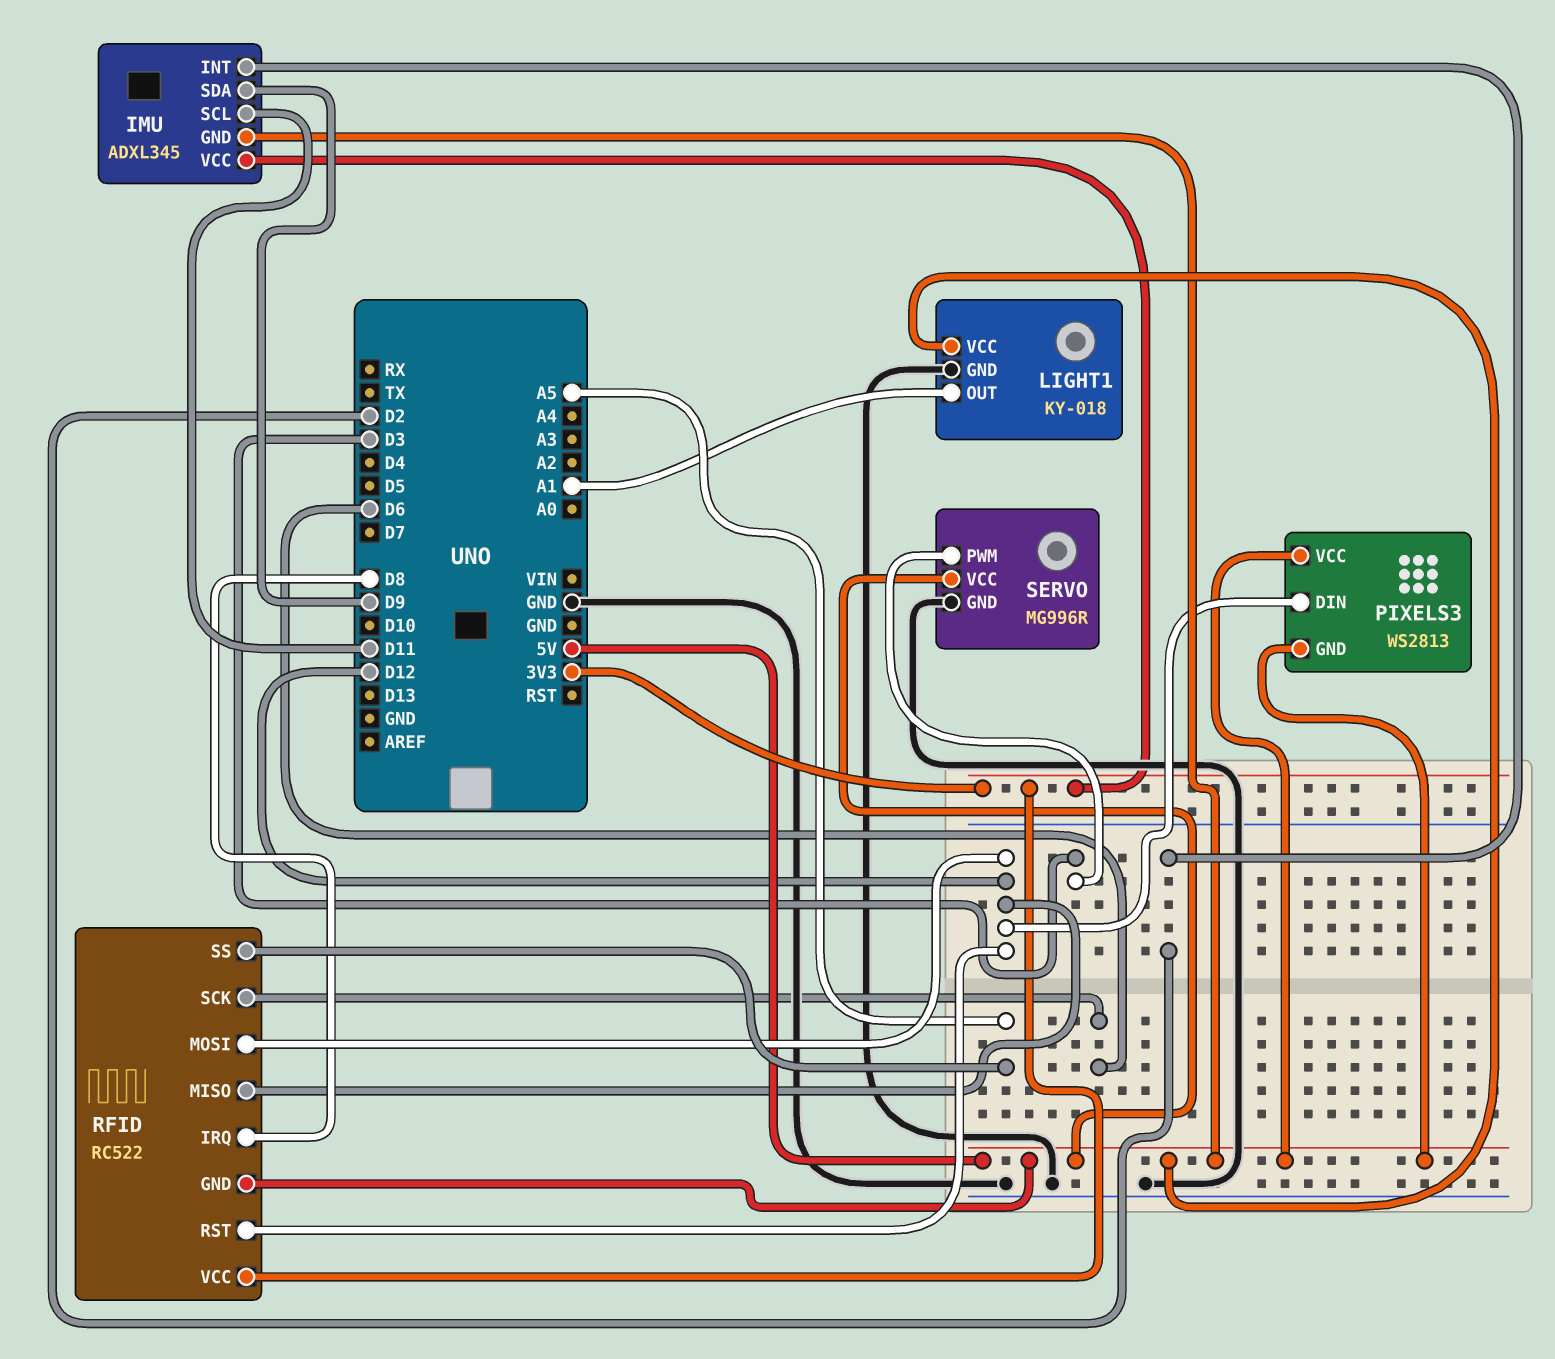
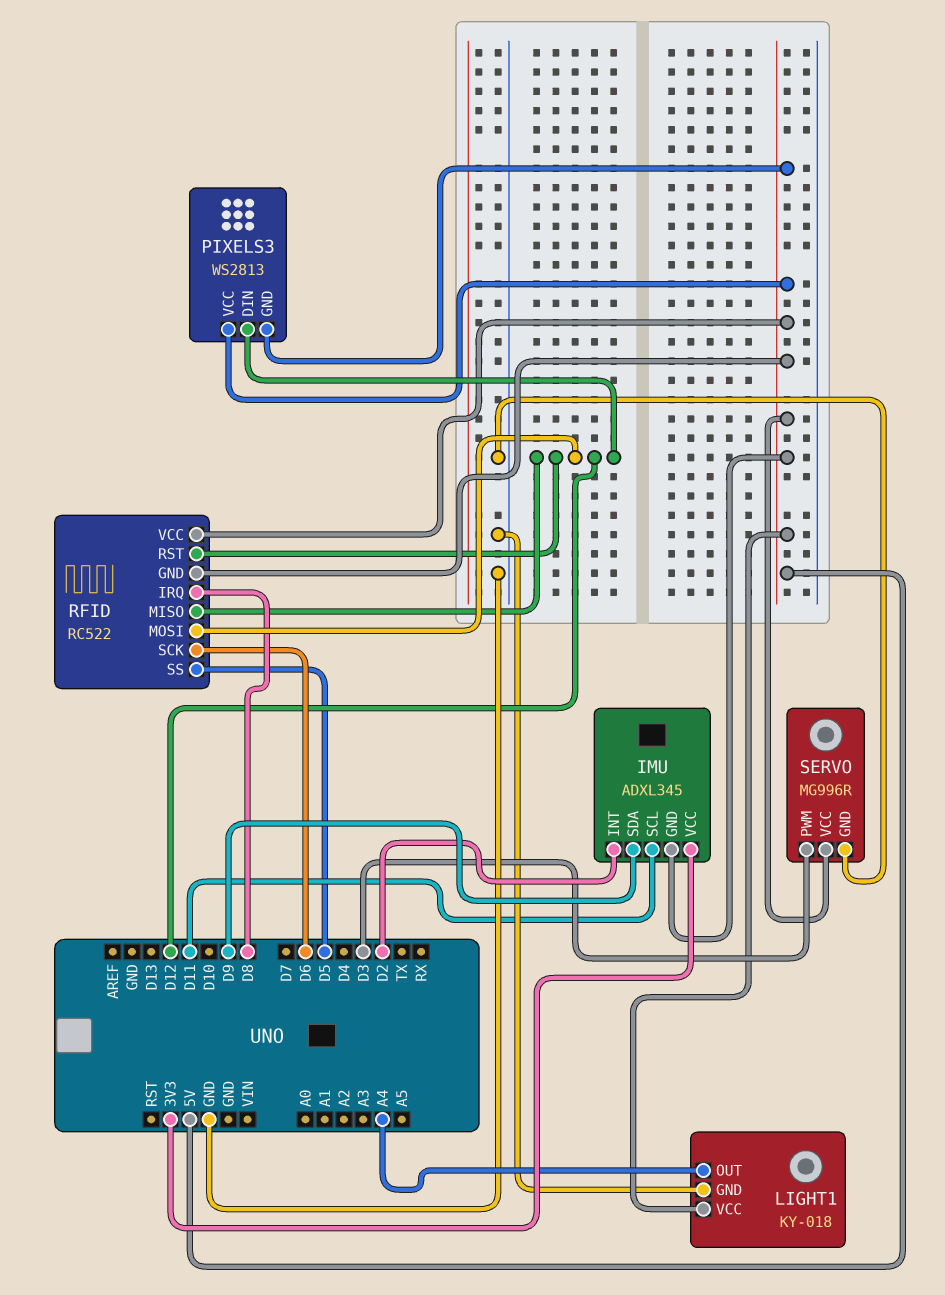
LIGHT1 pin OUT: A1 -> A4
RFID pin SS: A5 -> D5
RFID pin VCC: 3V3 -> 5V

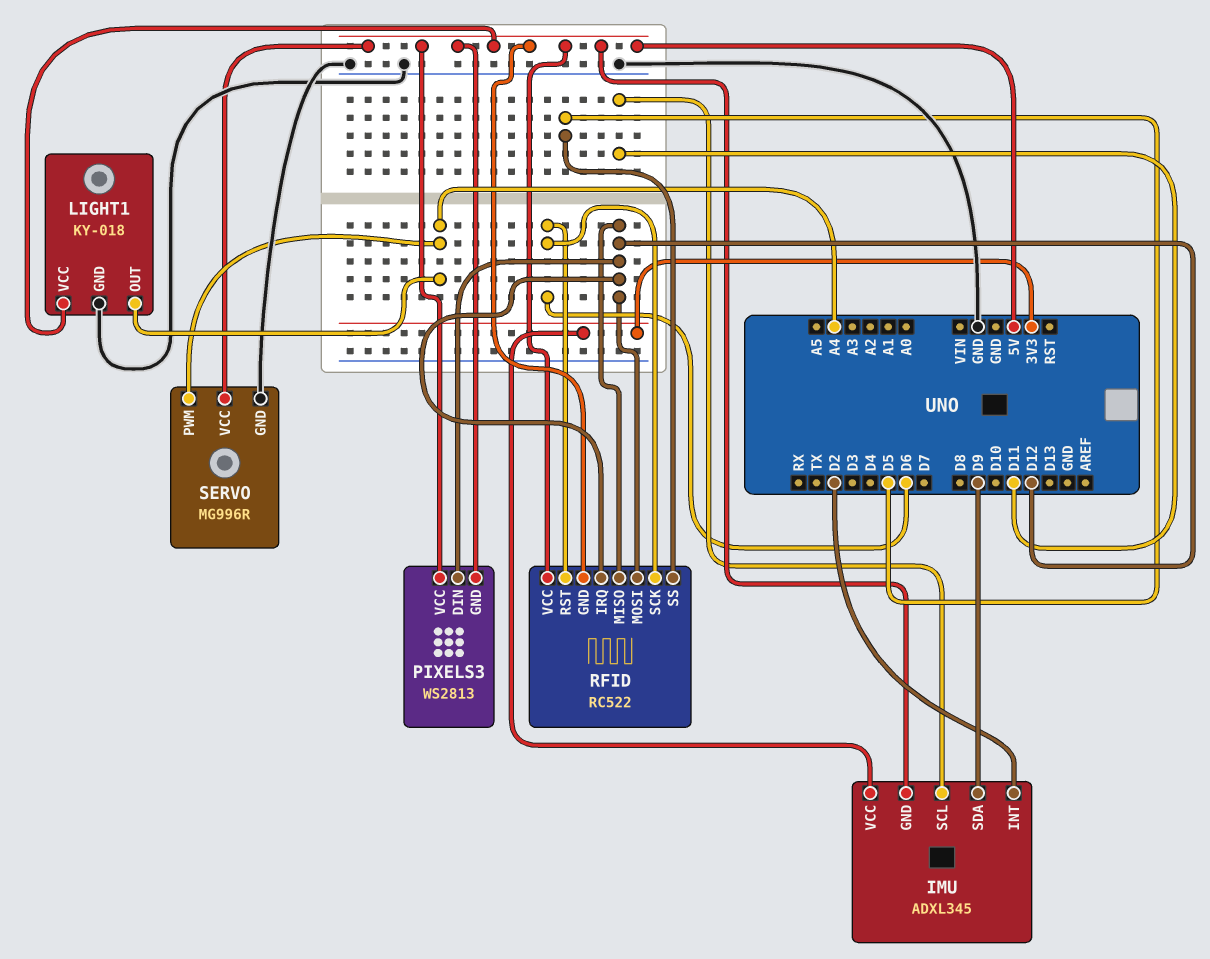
RFID pin IRQ: D8 -> D12
RFID pin RST: D12 -> D6
SERVO pin PWM: D3 -> A4

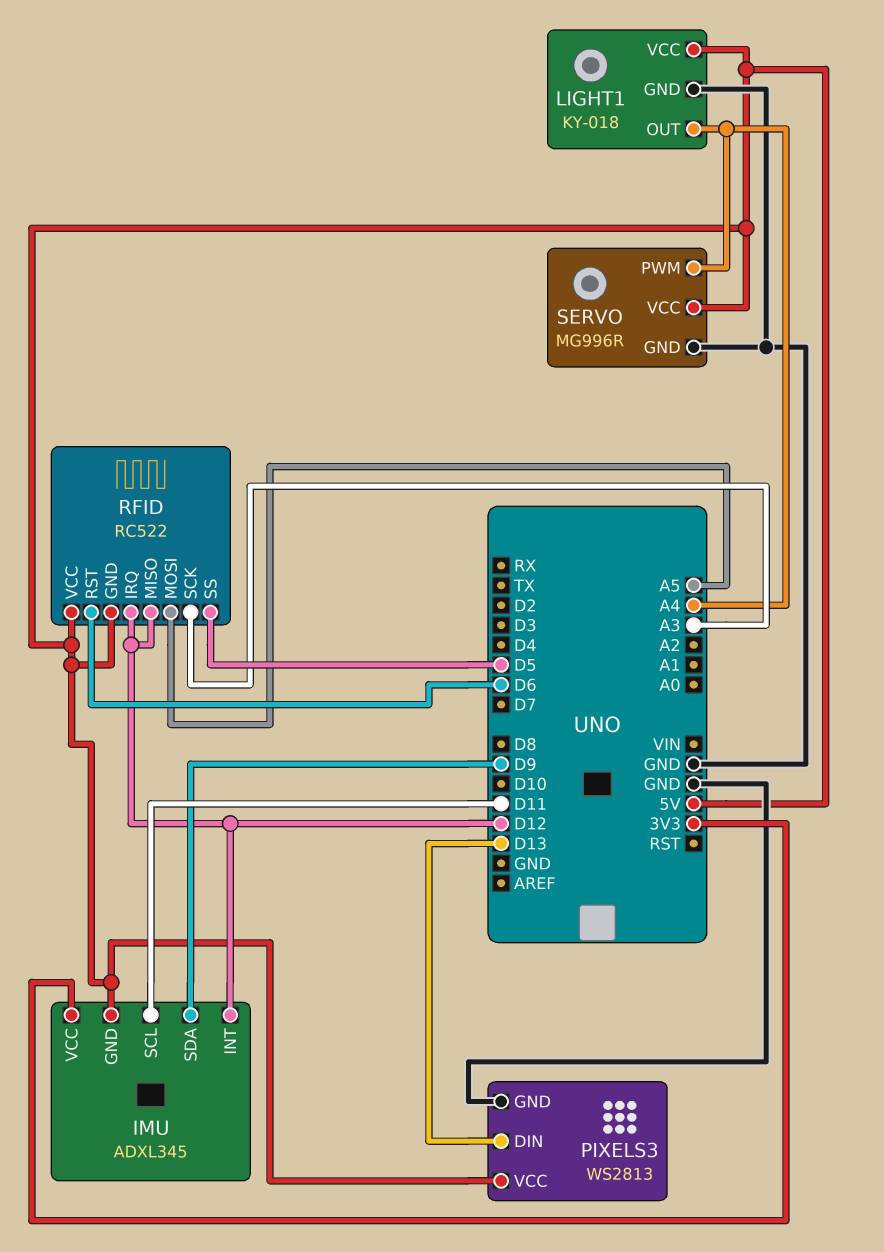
IMU pin INT: D2 -> D12
PIXELS3 pin DIN: D12 -> D13
PIXELS3 pin GND: 5V -> GND
RFID pin MOSI: D12 -> A5
RFID pin SCK: D6 -> A3

